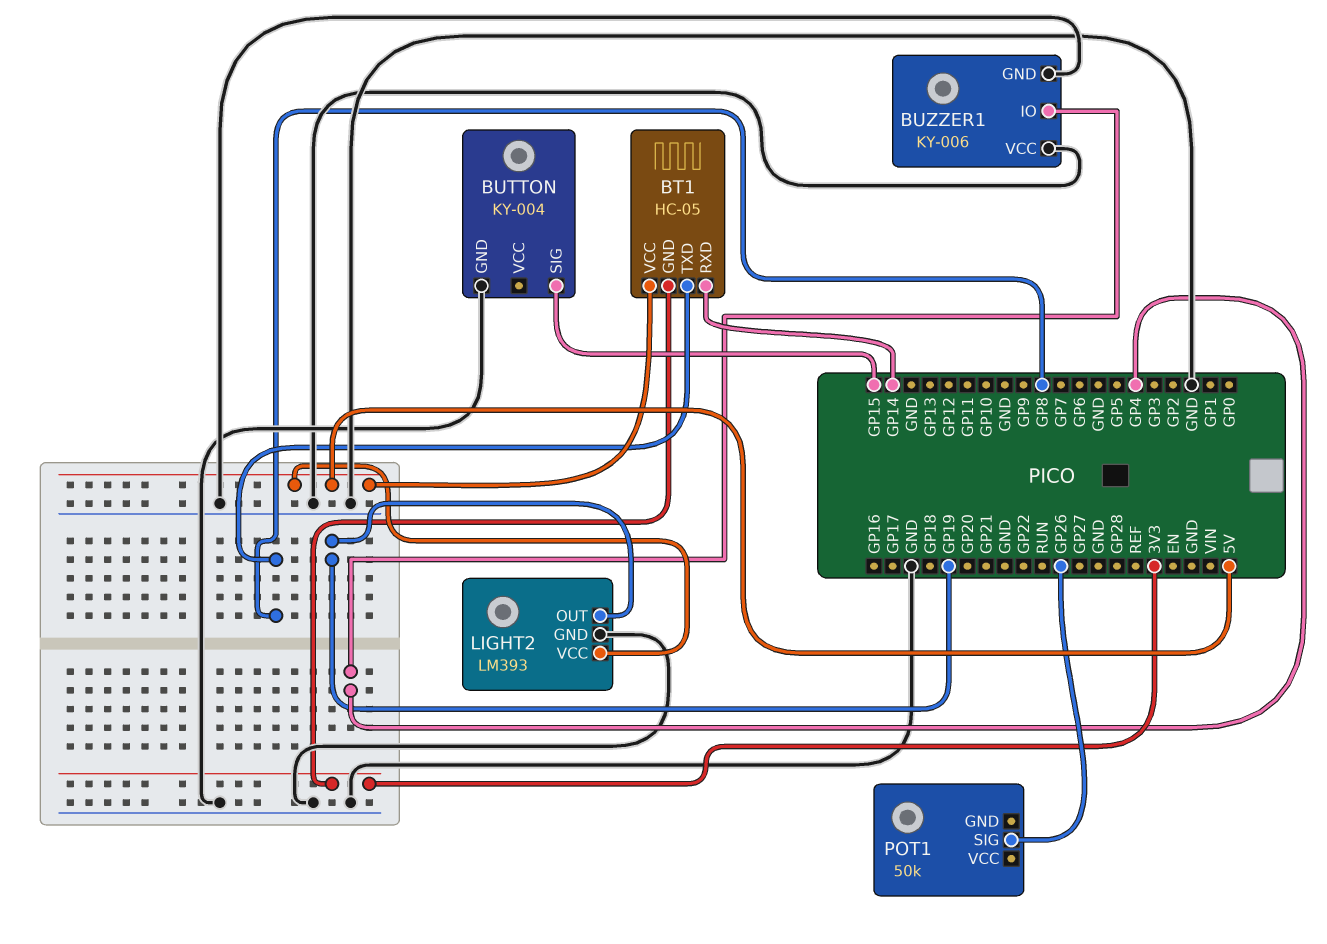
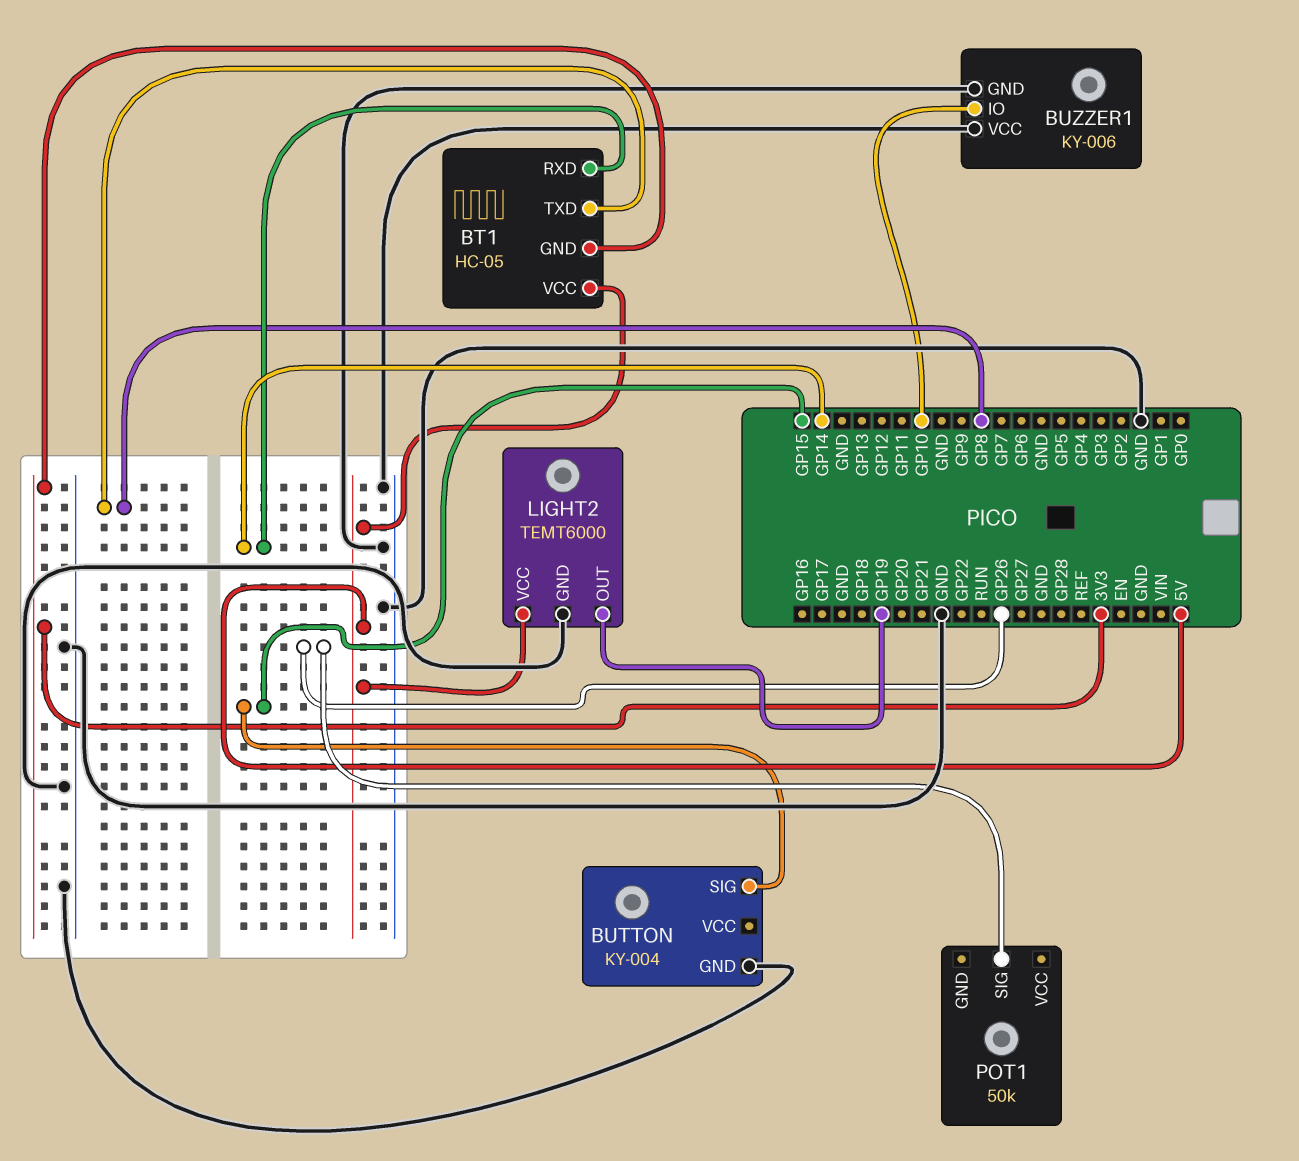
BUZZER1 pin IO: GP4 -> GP10
LIGHT2: LM393 -> TEMT6000

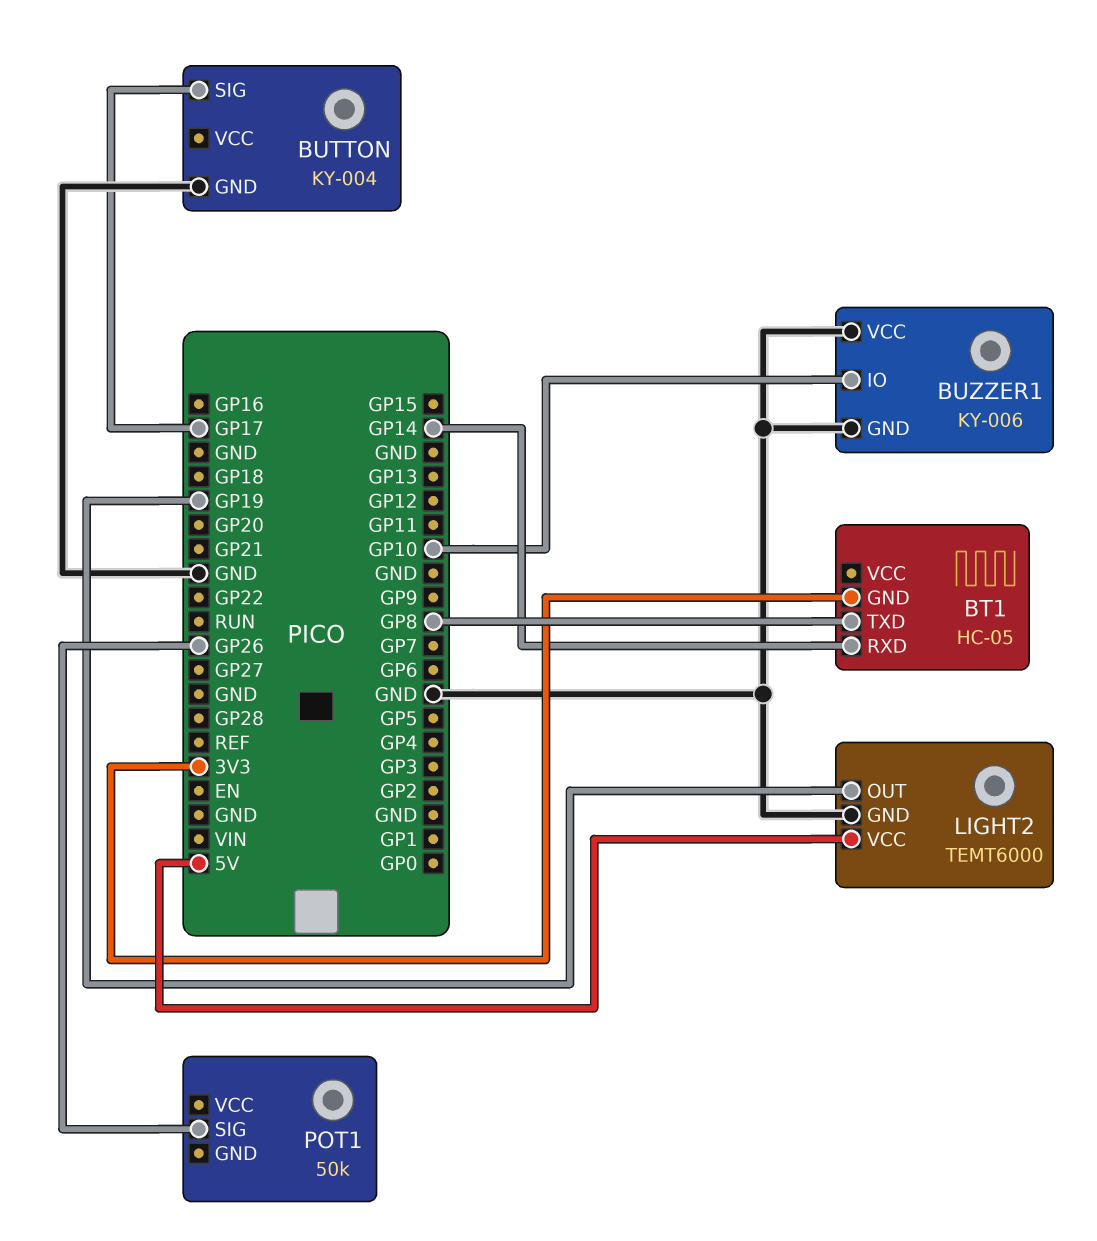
BT1 pin VCC: 5V -> none
BUTTON pin SIG: GP15 -> GP17

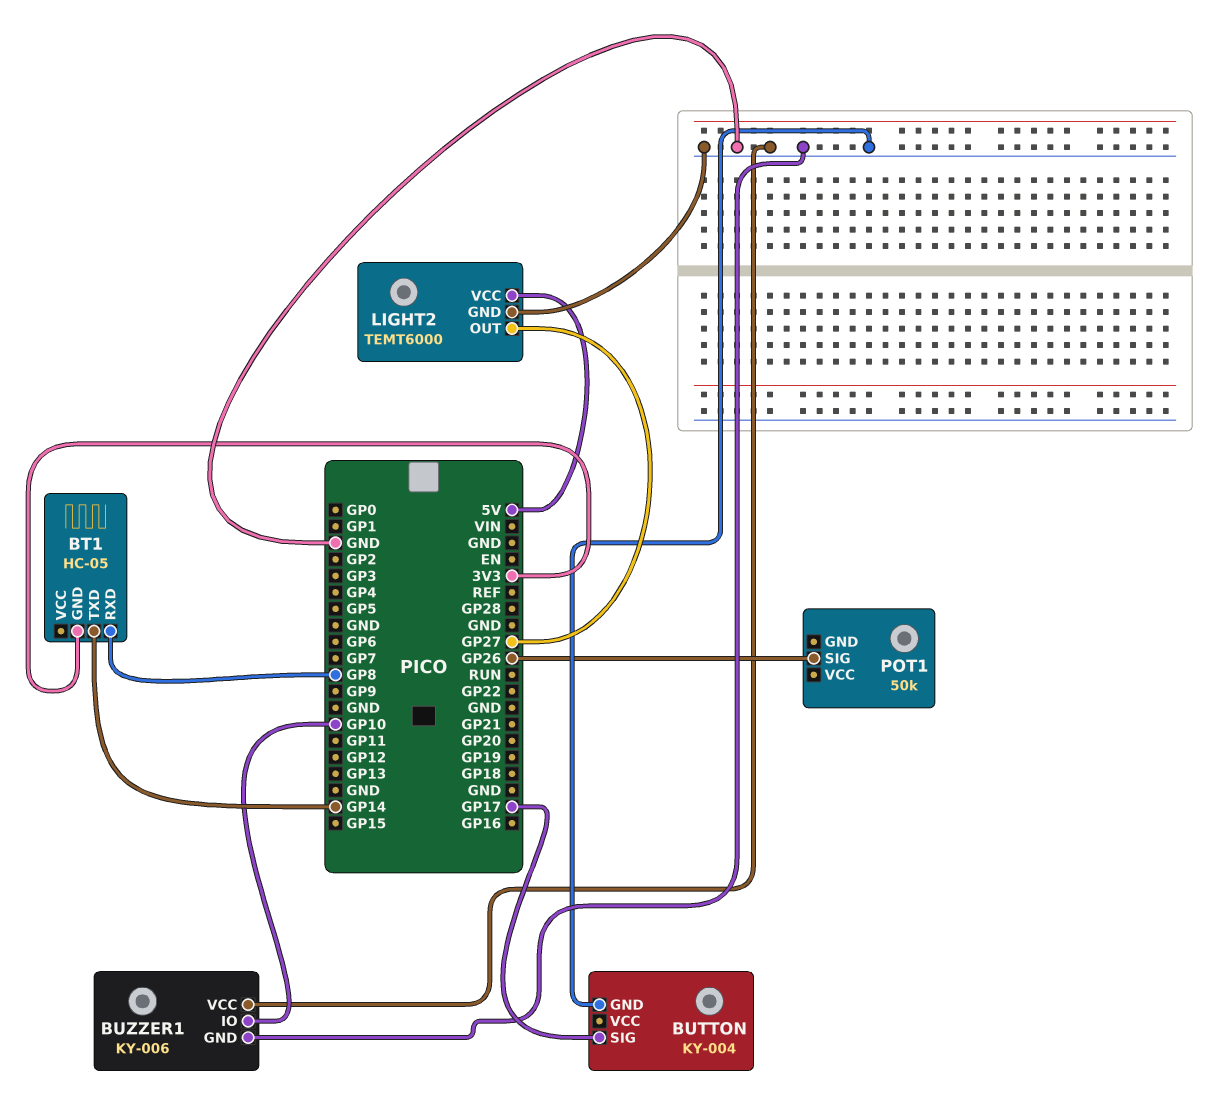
BT1 pin RXD: GP14 -> GP8
BT1 pin TXD: GP8 -> GP14
LIGHT2 pin OUT: GP19 -> GP27

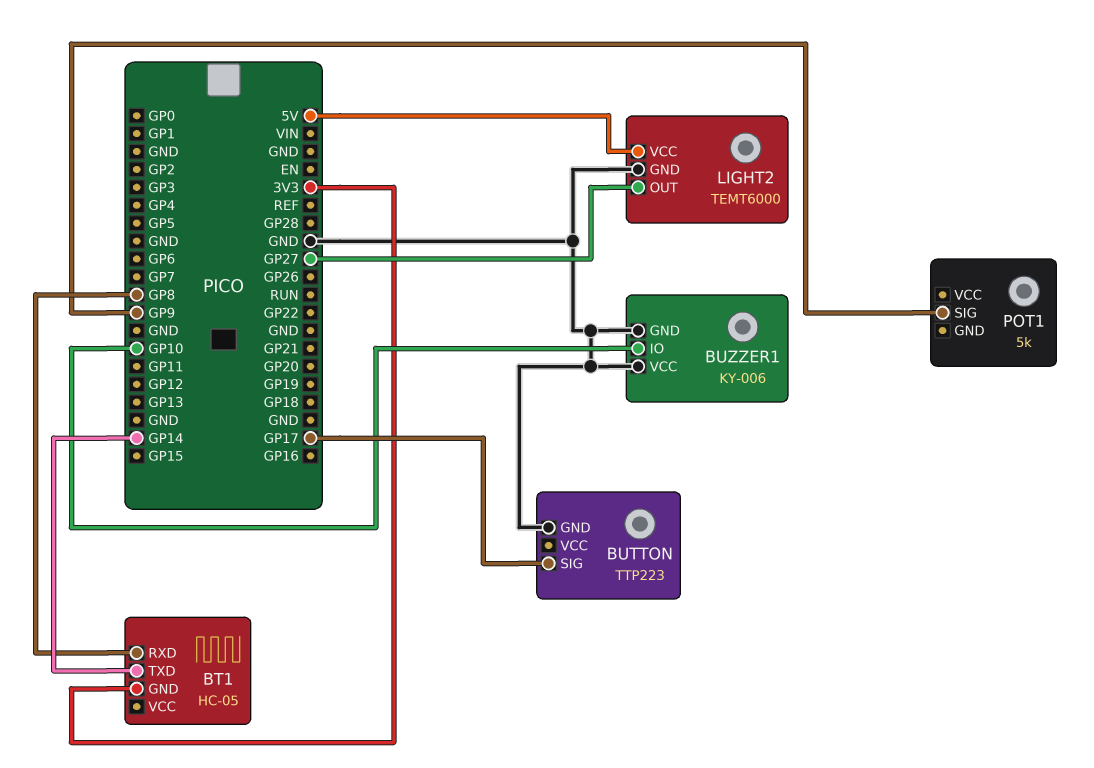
BUTTON: KY-004 -> TTP223
POT1: 50k -> 5k
POT1 pin SIG: GP26 -> GP9

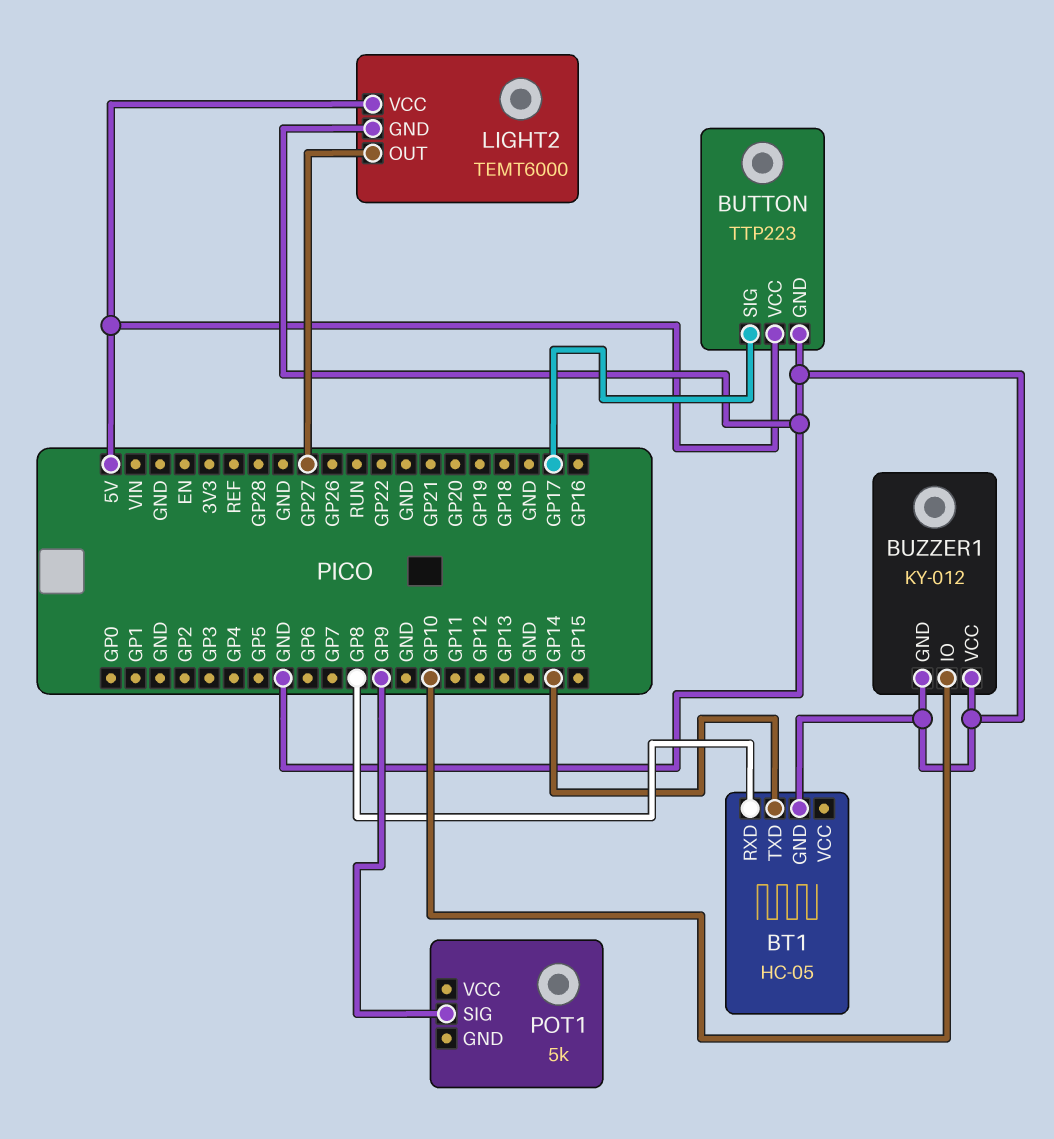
BT1 pin GND: 3V3 -> GND
BUTTON pin VCC: none -> 5V
BUZZER1: KY-006 -> KY-012

